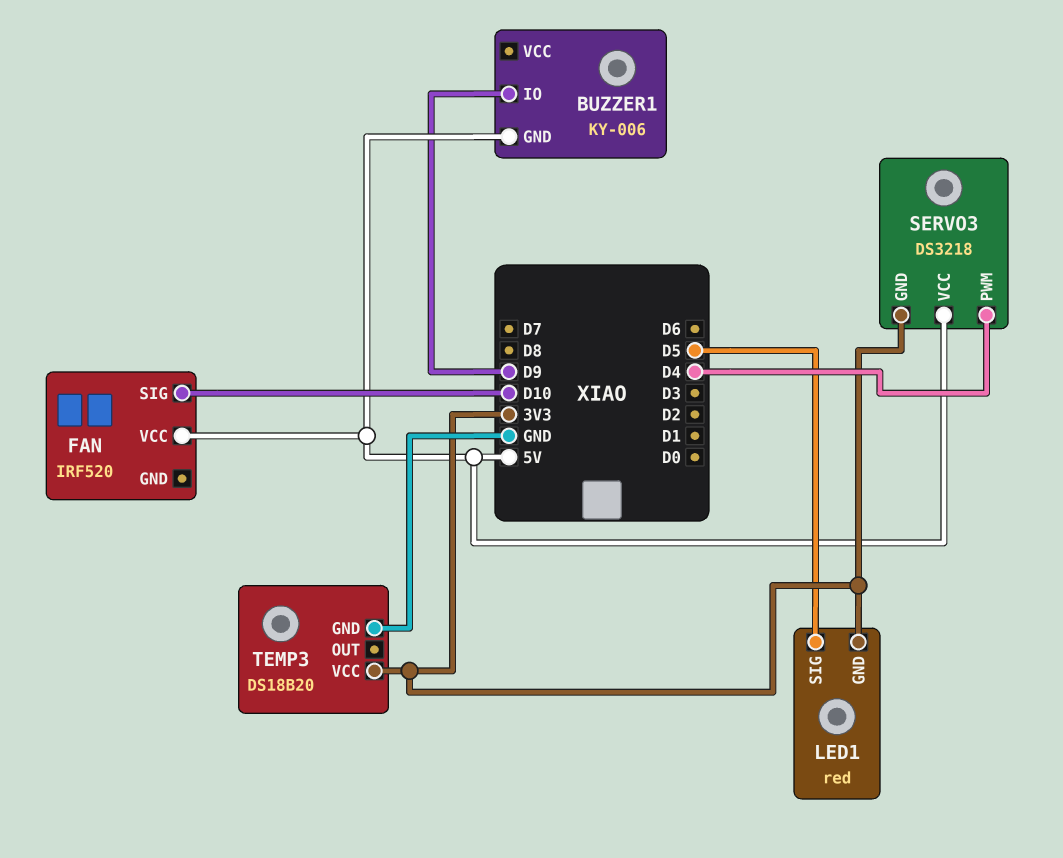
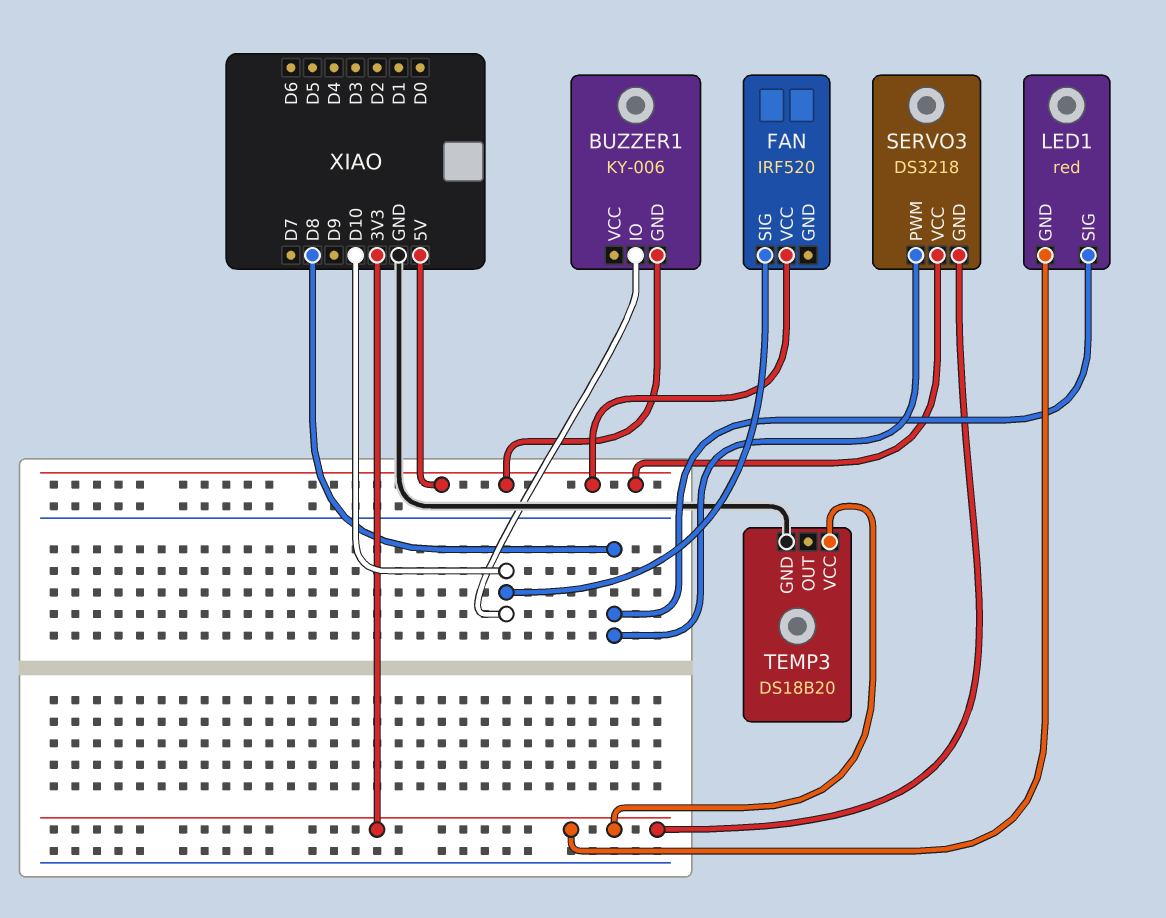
BUZZER1 pin IO: D9 -> D10
LED1 pin SIG: D5 -> D8
SERVO3 pin PWM: D4 -> D8

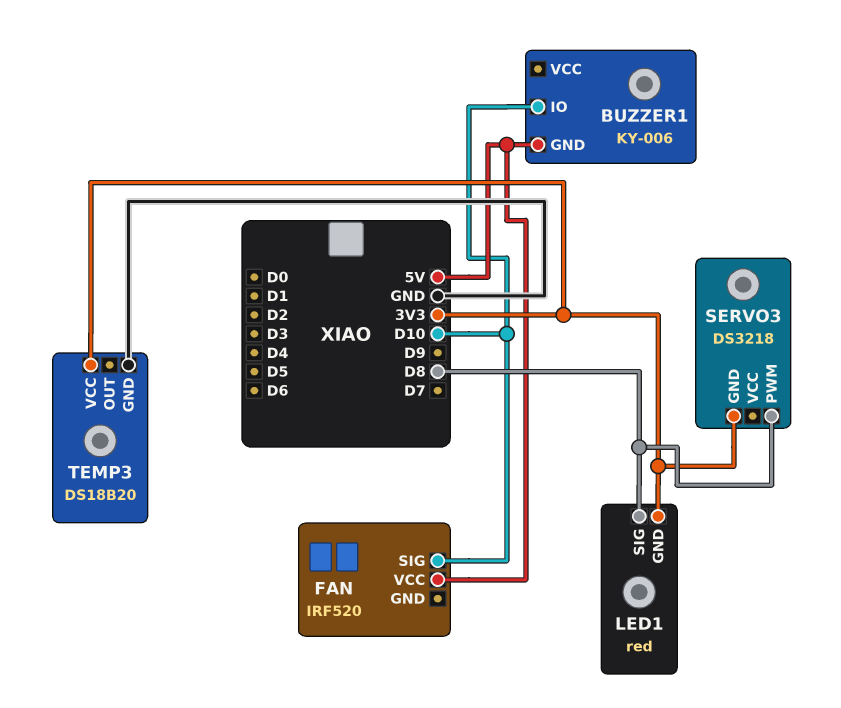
SERVO3 pin VCC: 5V -> none

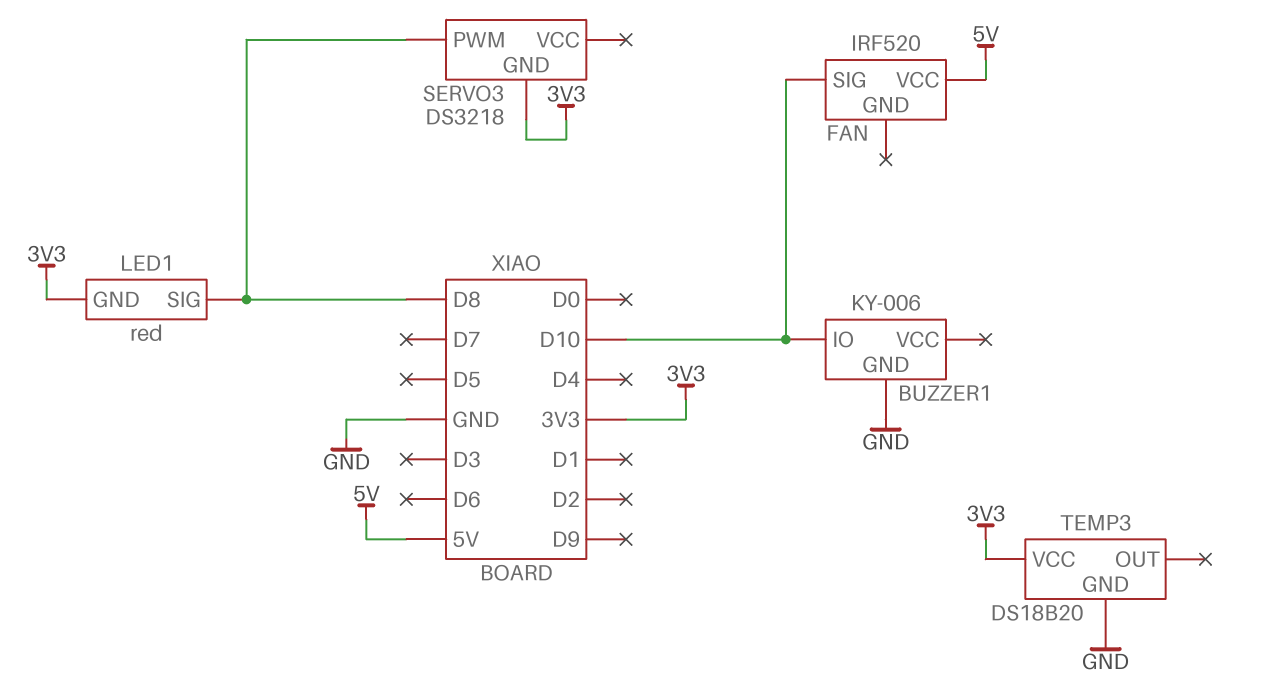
BUZZER1 pin GND: 5V -> GND

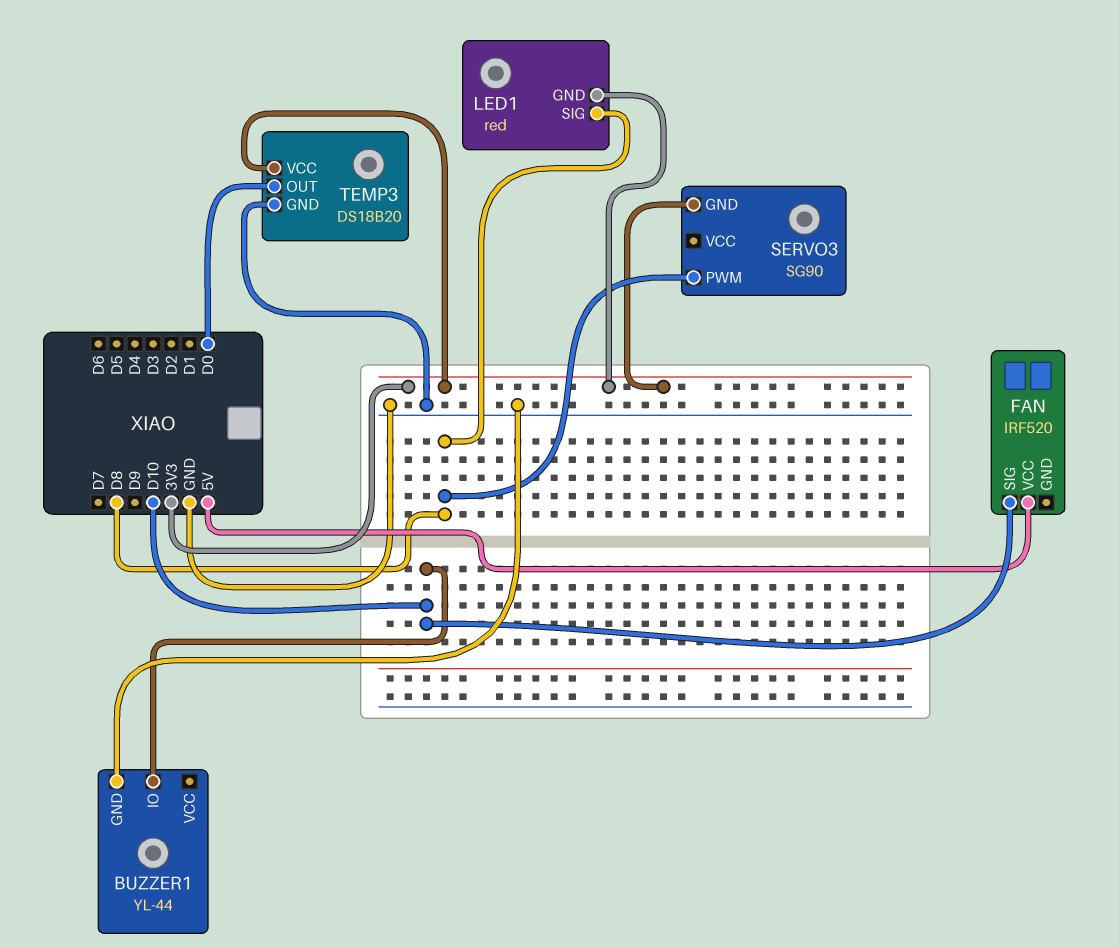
BUZZER1: KY-006 -> YL-44
SERVO3: DS3218 -> SG90
TEMP3 pin OUT: none -> D0

